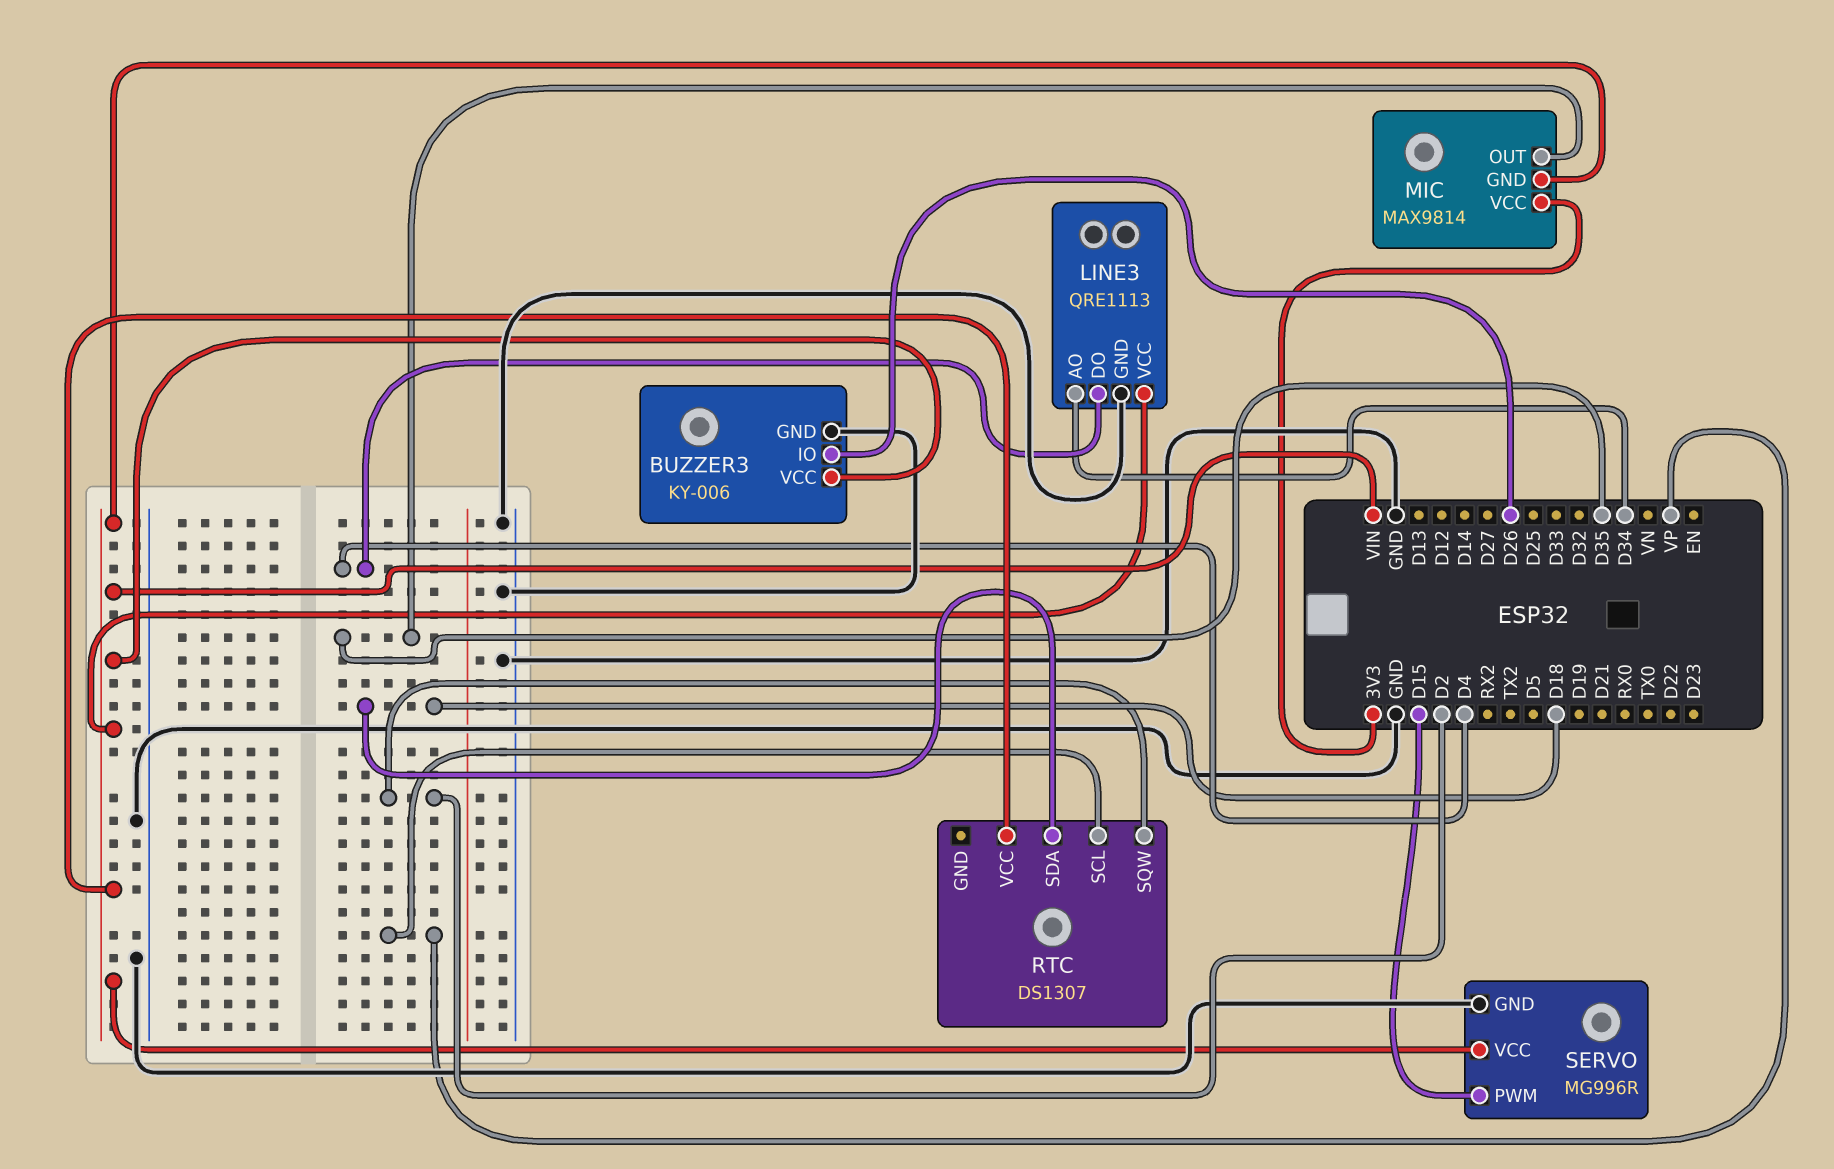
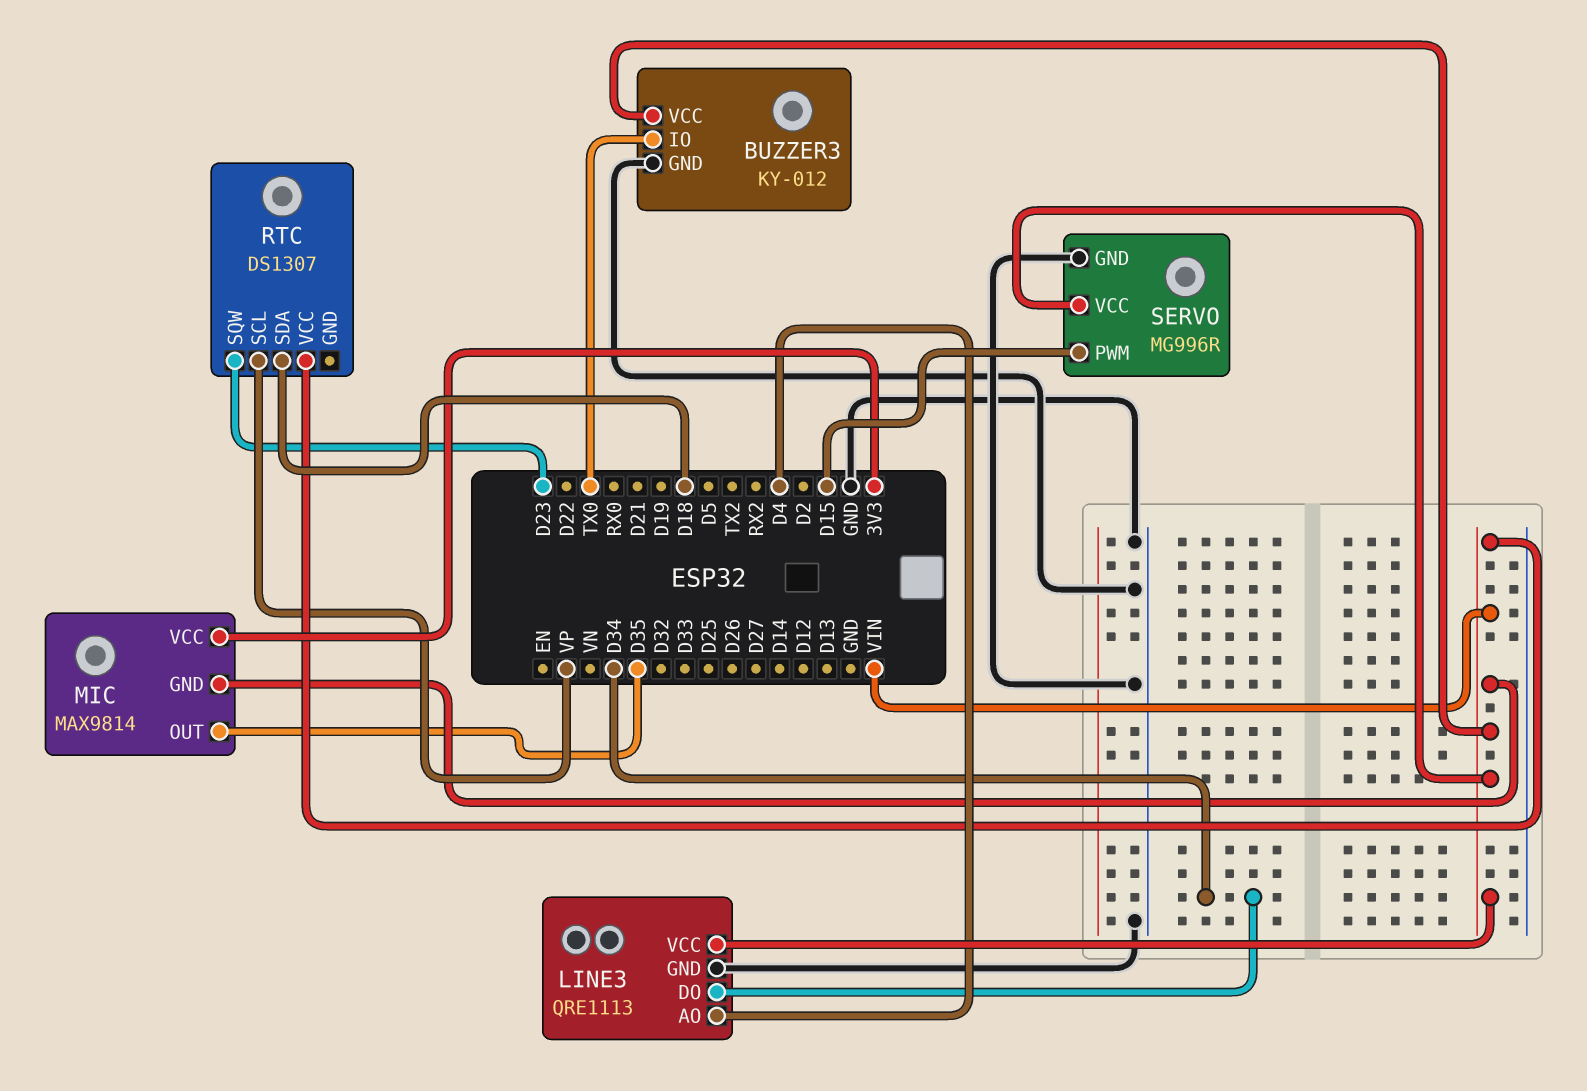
BUZZER3: KY-006 -> KY-012
BUZZER3 pin IO: D26 -> TX0
LINE3 pin AO: D34 -> D4
LINE3 pin DO: D4 -> D34
RTC pin SQW: D2 -> D23

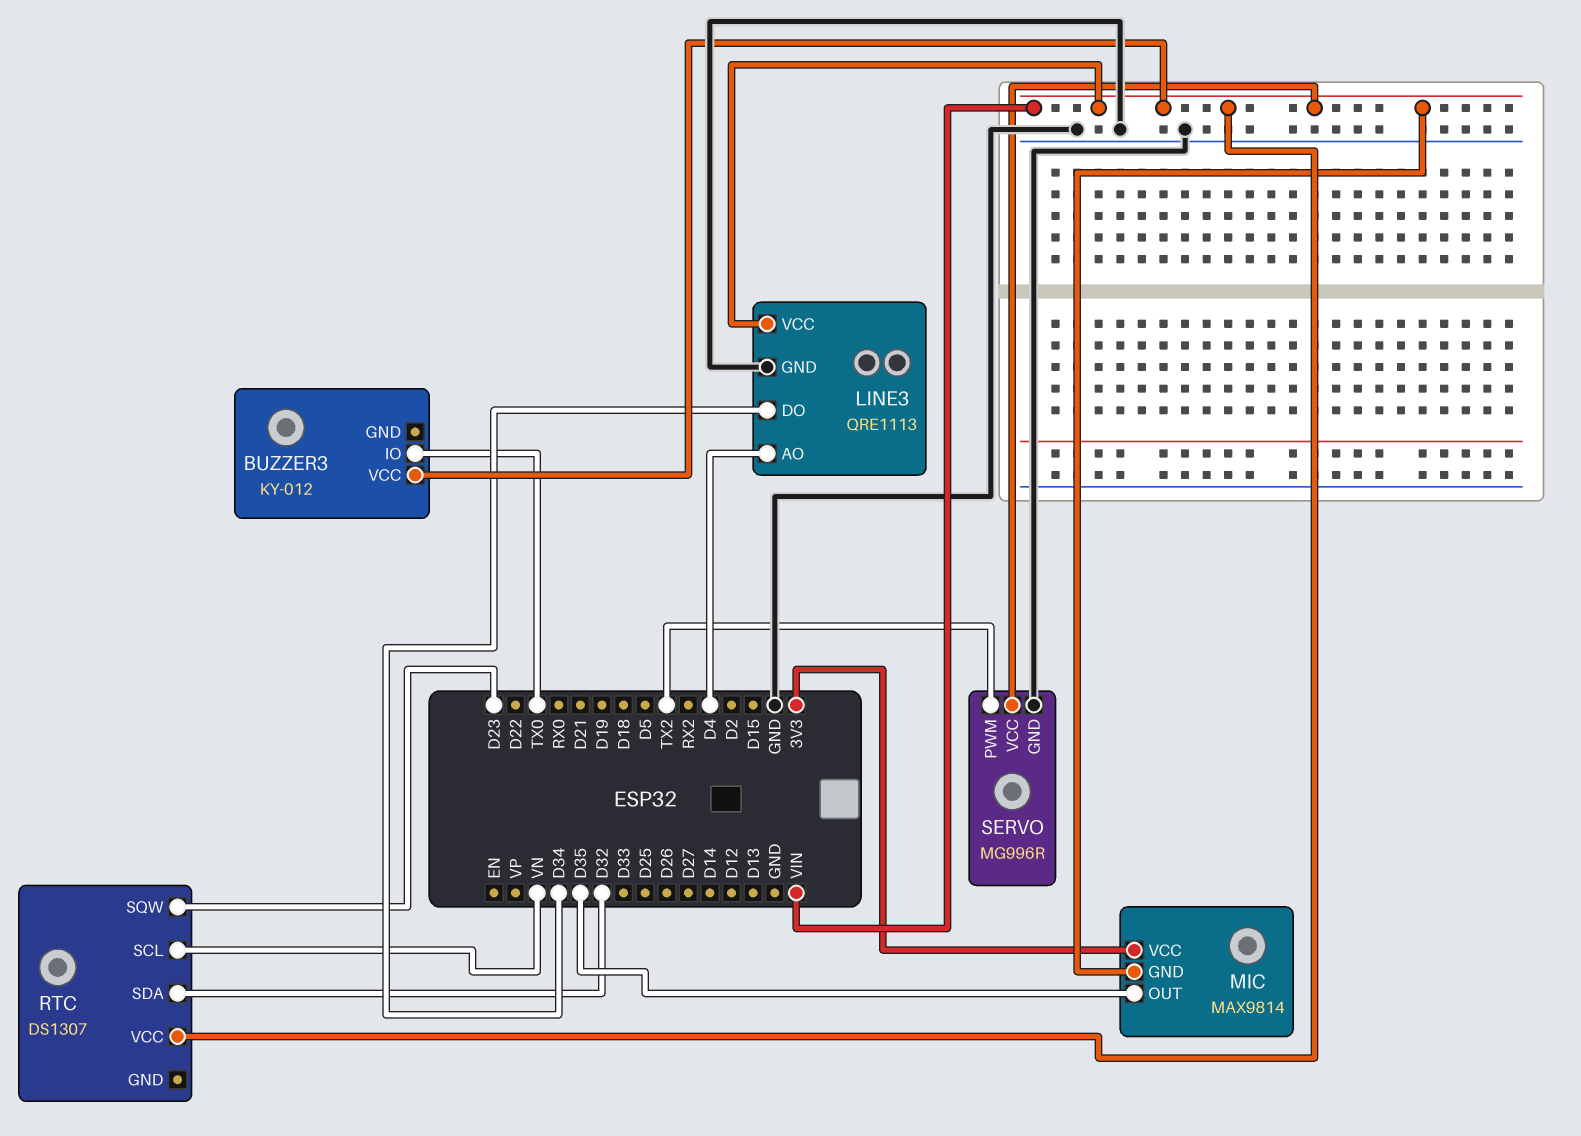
BUZZER3 pin GND: GND -> none
RTC pin SCL: VP -> VN
RTC pin SDA: D18 -> D32
SERVO pin PWM: D15 -> TX2

